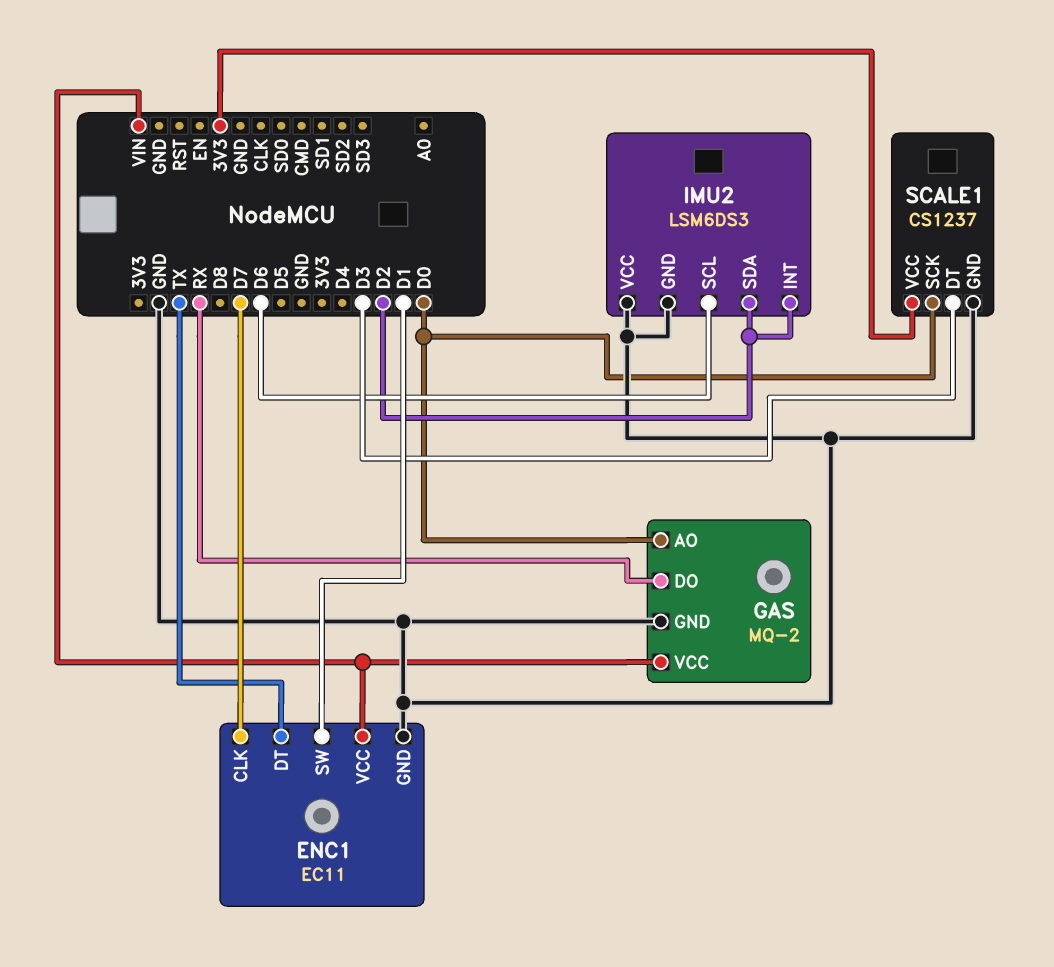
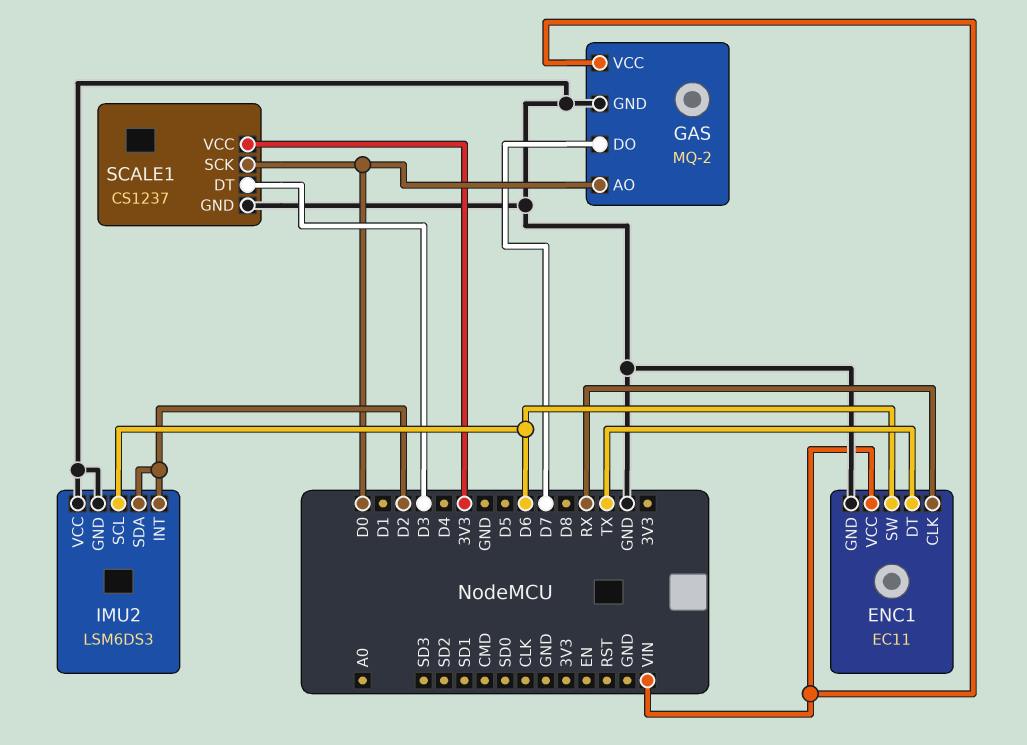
ENC1 pin CLK: D7 -> RX
ENC1 pin SW: D1 -> D6
GAS pin DO: RX -> D7

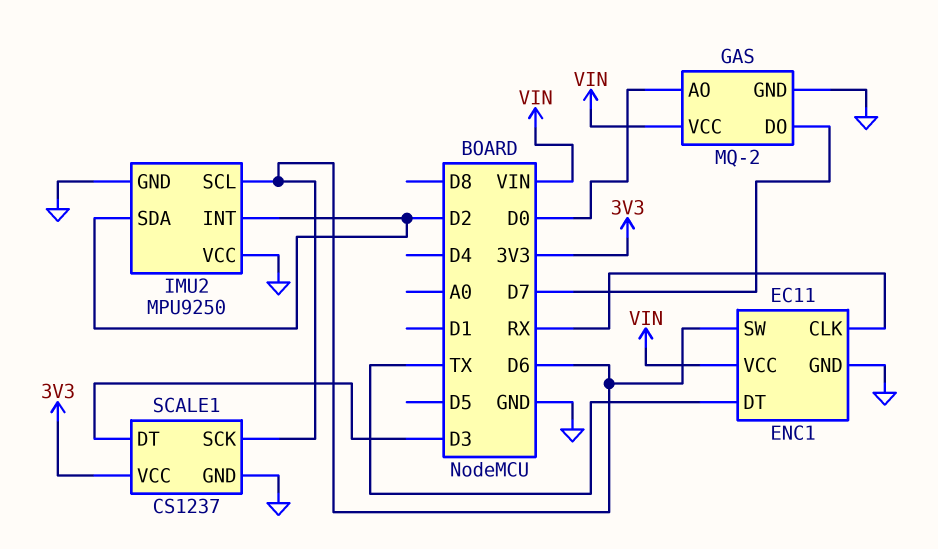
IMU2: LSM6DS3 -> MPU9250
SCALE1 pin SCK: D0 -> D6

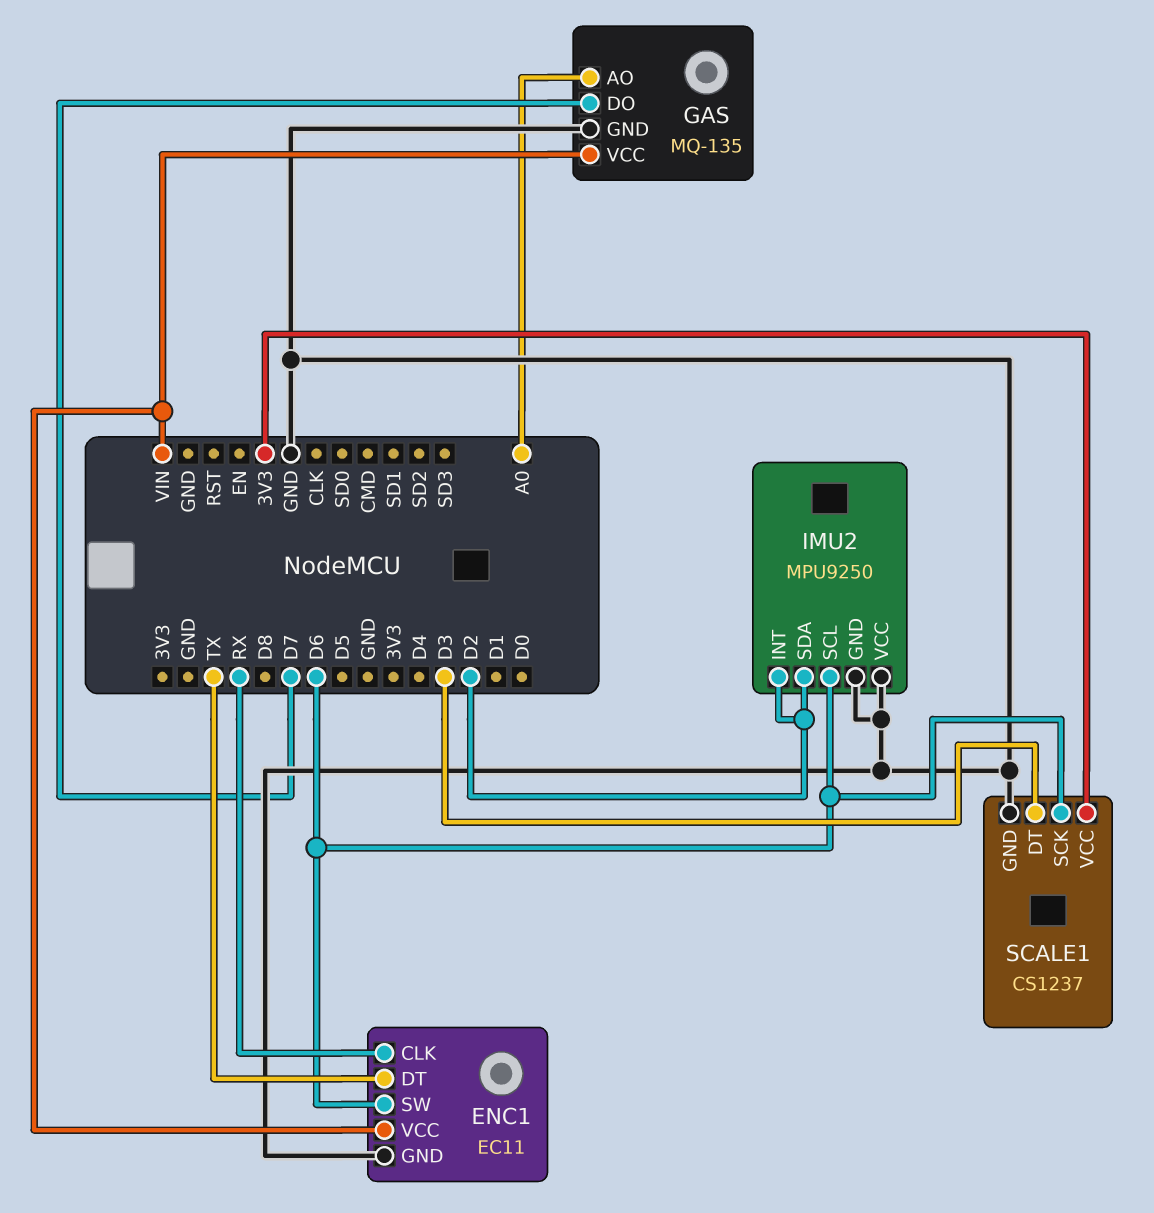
GAS: MQ-2 -> MQ-135
GAS pin AO: D0 -> A0

